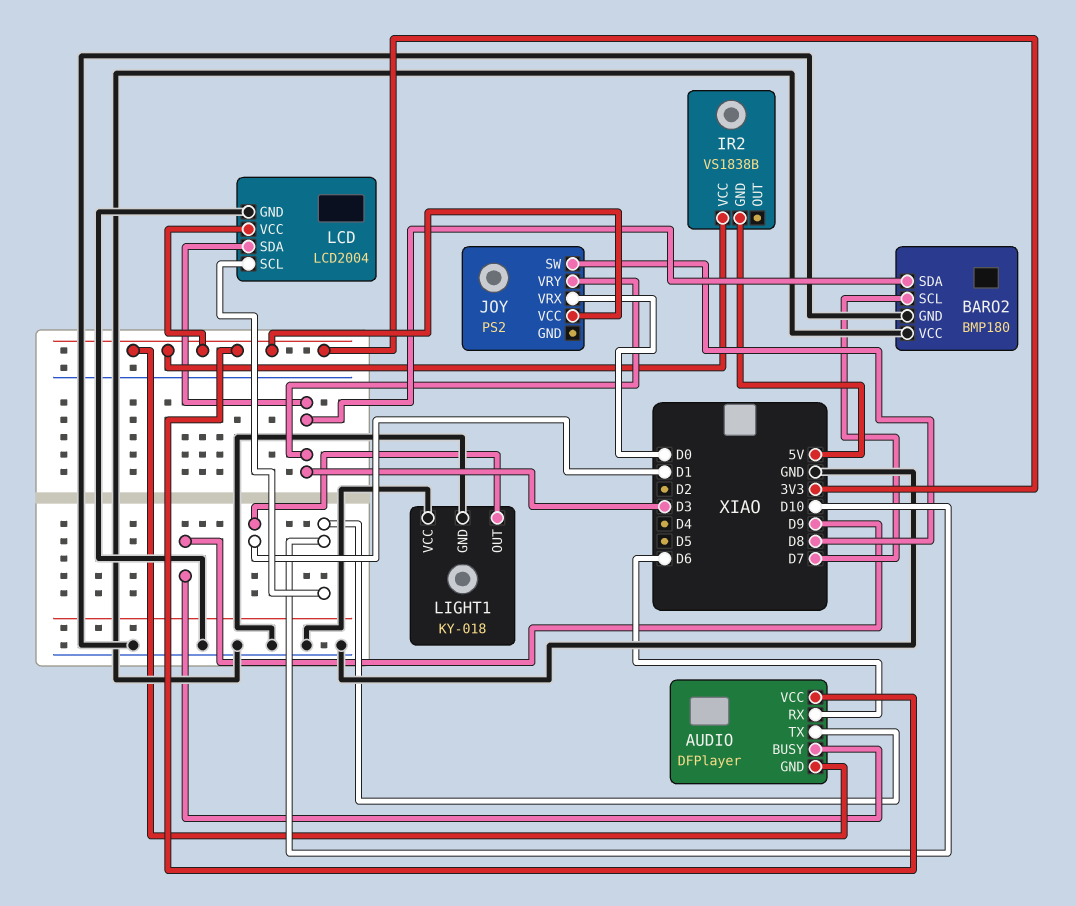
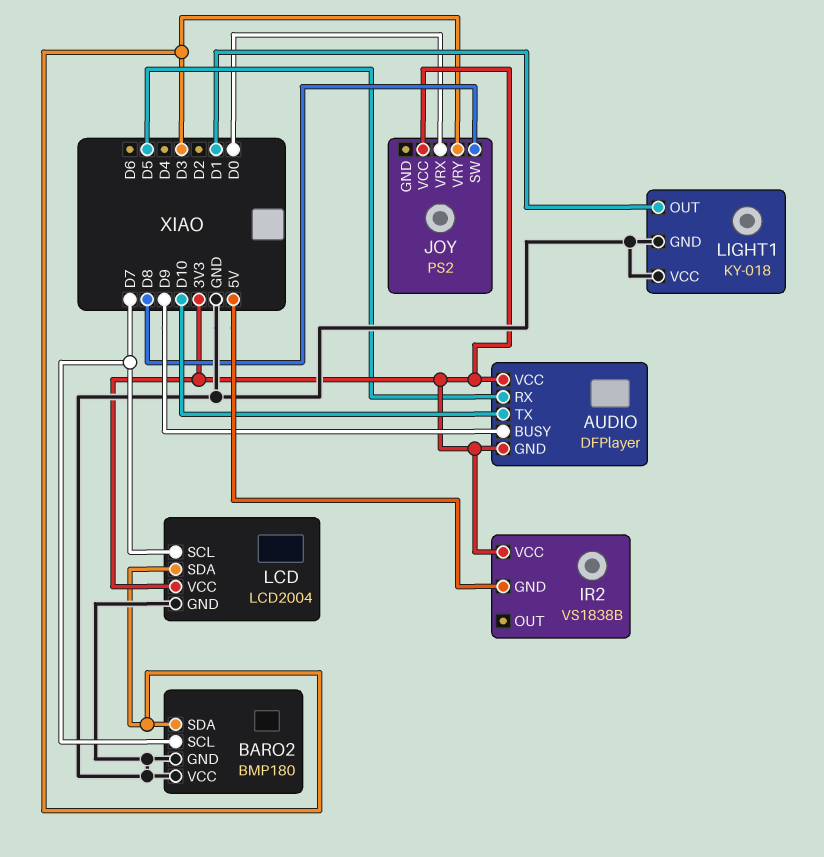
AUDIO pin RX: D6 -> D5
LCD pin SCL: D10 -> D7

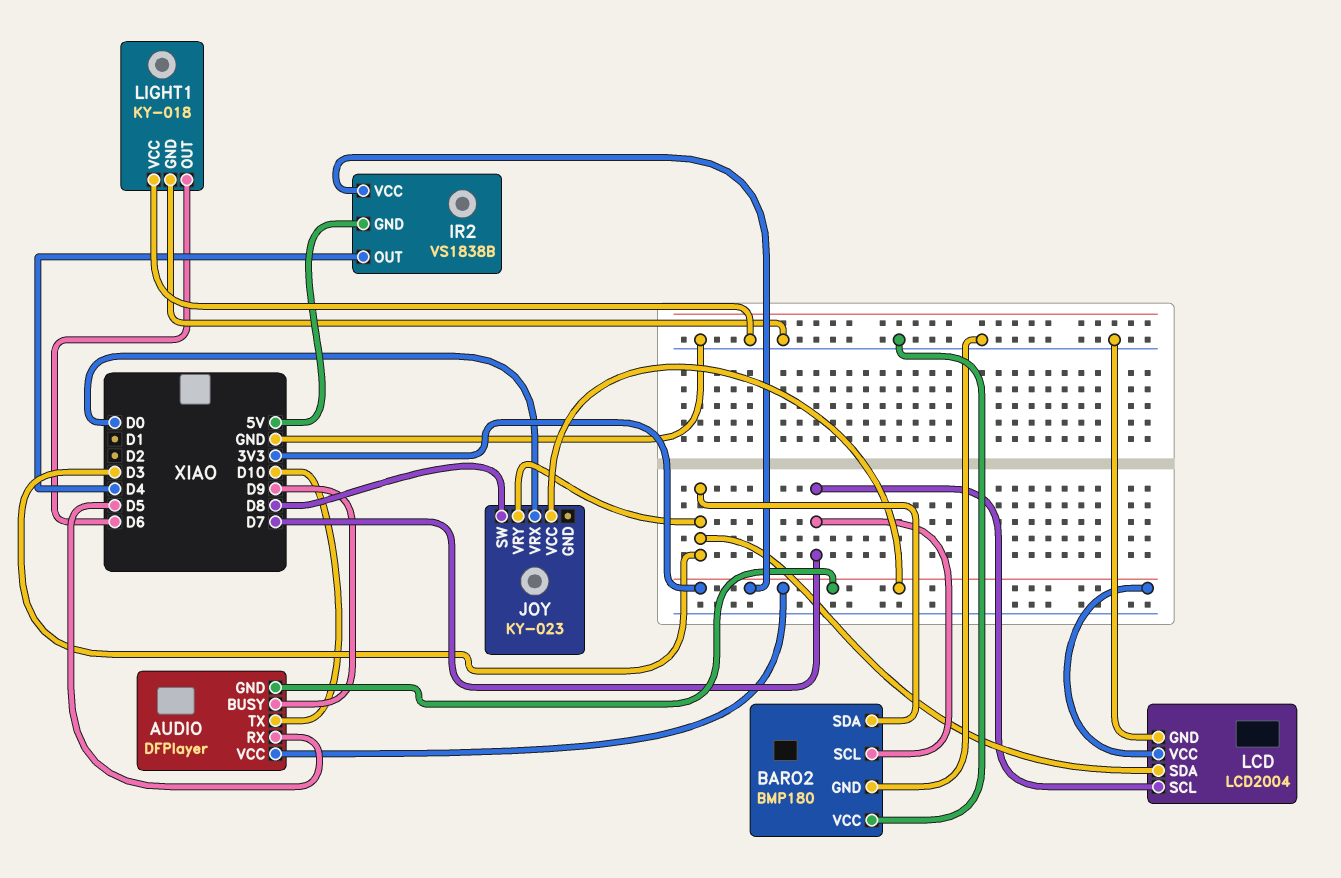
IR2 pin OUT: none -> D4
JOY: PS2 -> KY-023
LIGHT1 pin OUT: D1 -> D6

